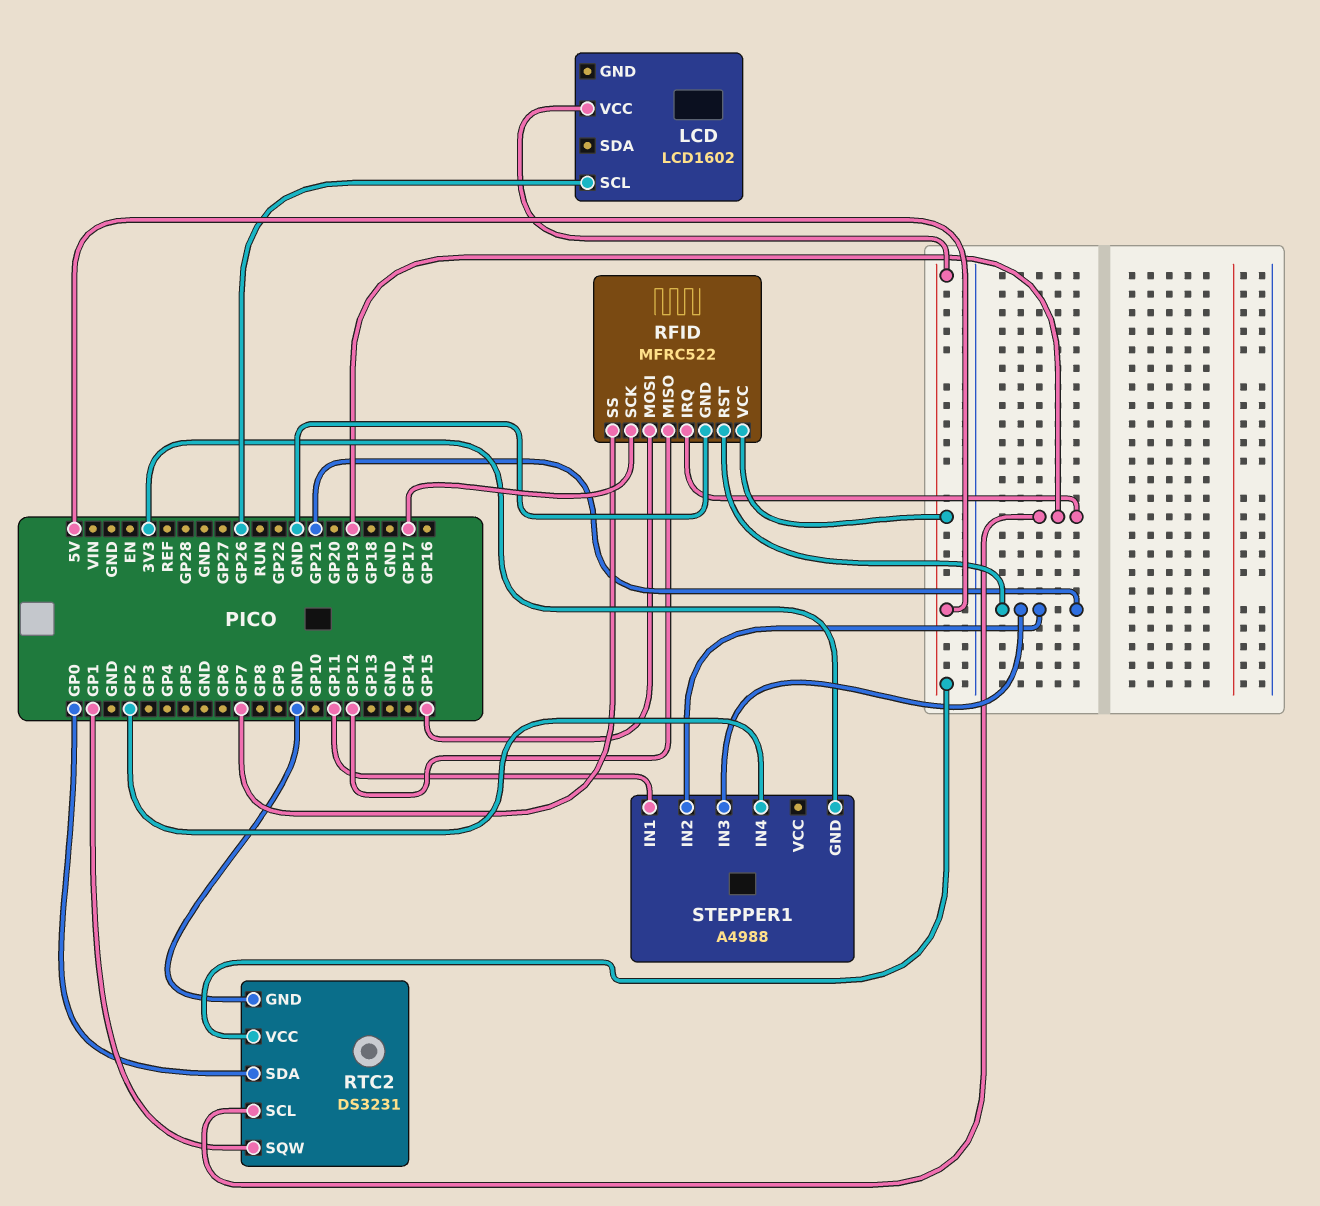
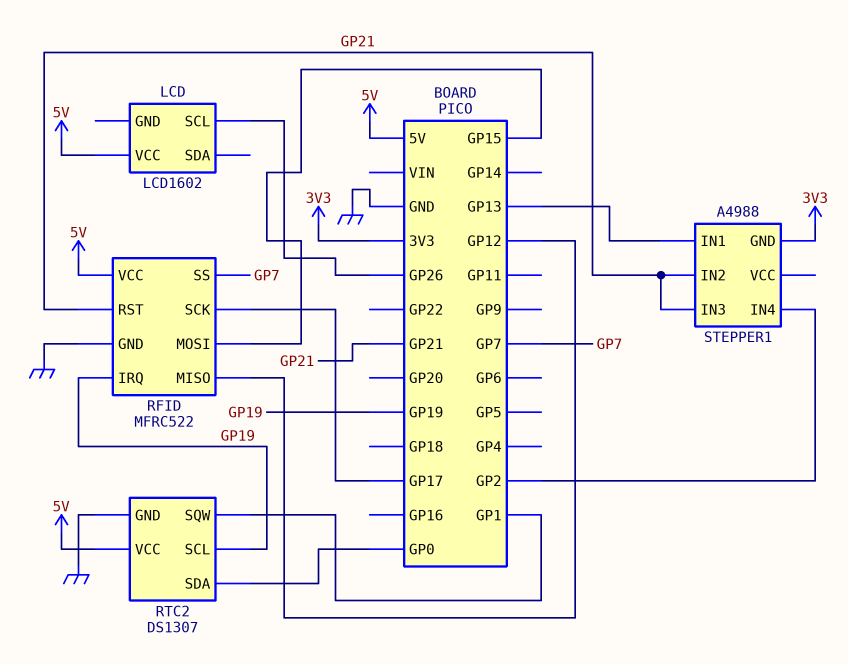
RTC2: DS3231 -> DS1307
STEPPER1 pin IN1: GP11 -> GP13

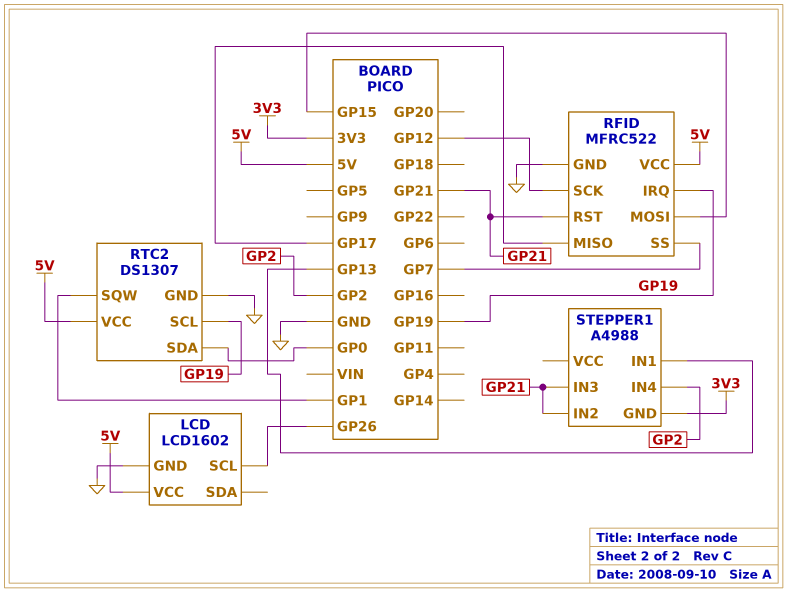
LCD pin GND: none -> GND
RFID pin MISO: GP12 -> GP17
RFID pin SCK: GP17 -> GP12

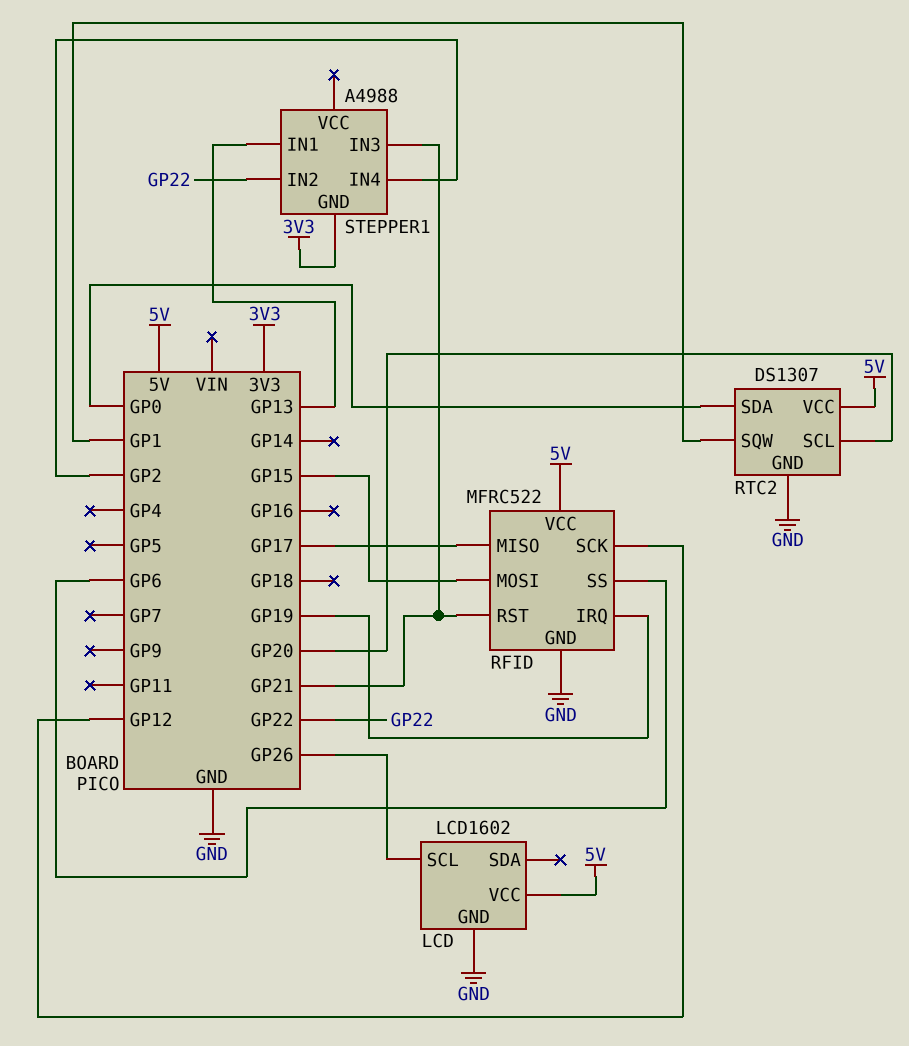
RFID pin SS: GP7 -> GP6
RTC2 pin SCL: GP19 -> GP20
STEPPER1 pin IN2: GP21 -> GP22

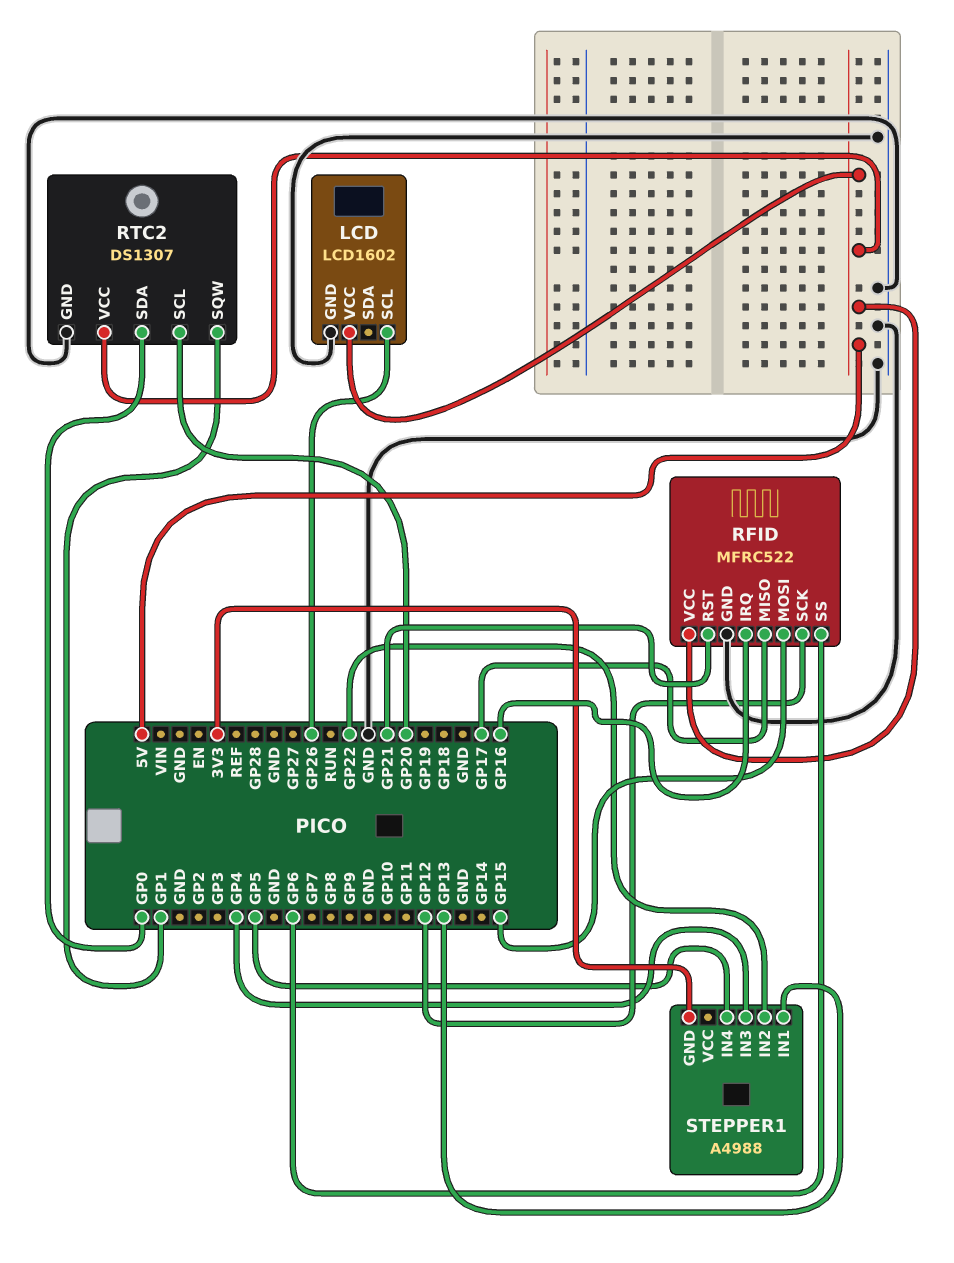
RFID pin IRQ: GP19 -> GP16
STEPPER1 pin IN3: GP21 -> GP4
STEPPER1 pin IN4: GP2 -> GP5

